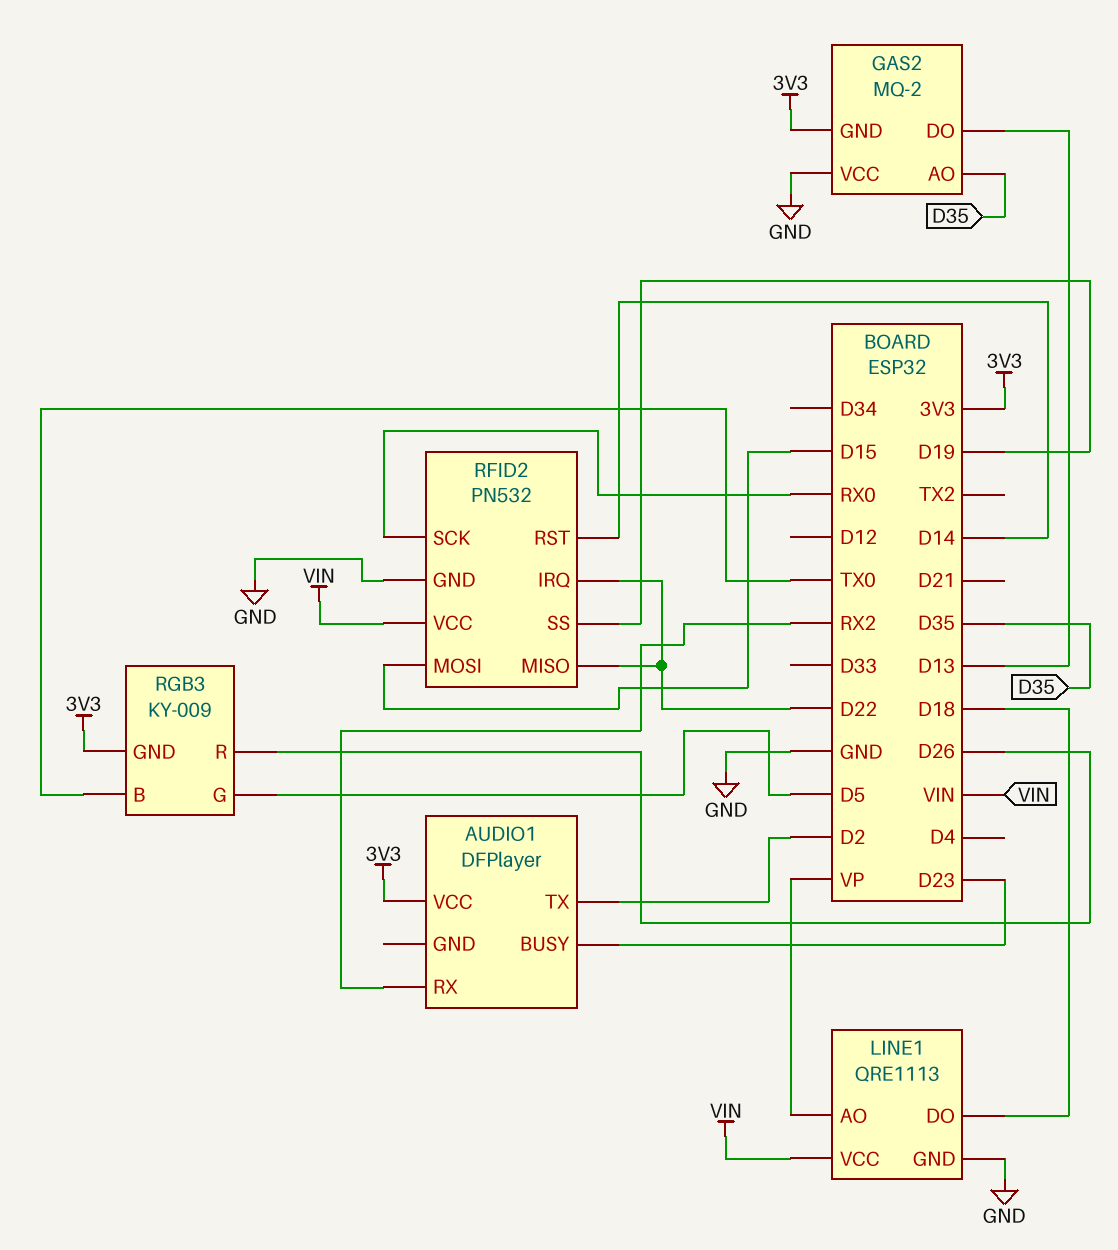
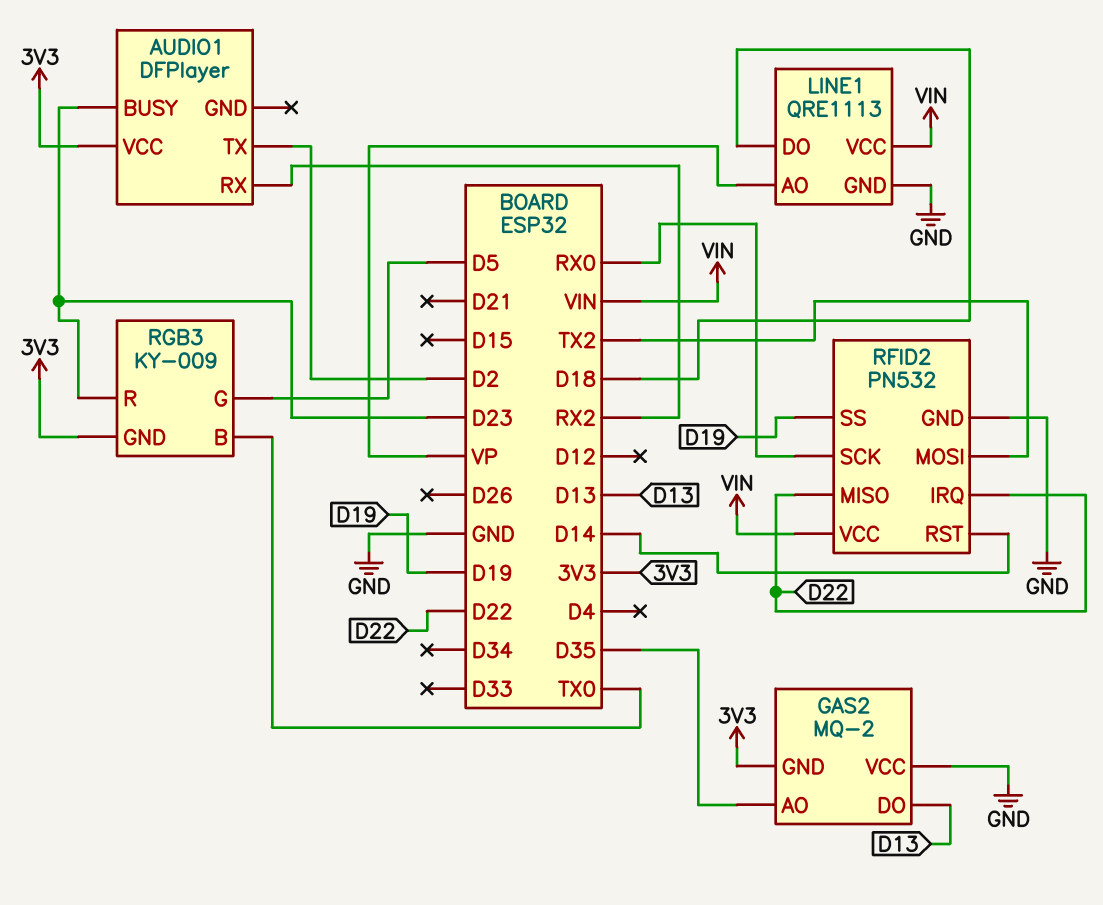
RFID2 pin MOSI: D15 -> TX2
RGB3 pin R: D26 -> D23

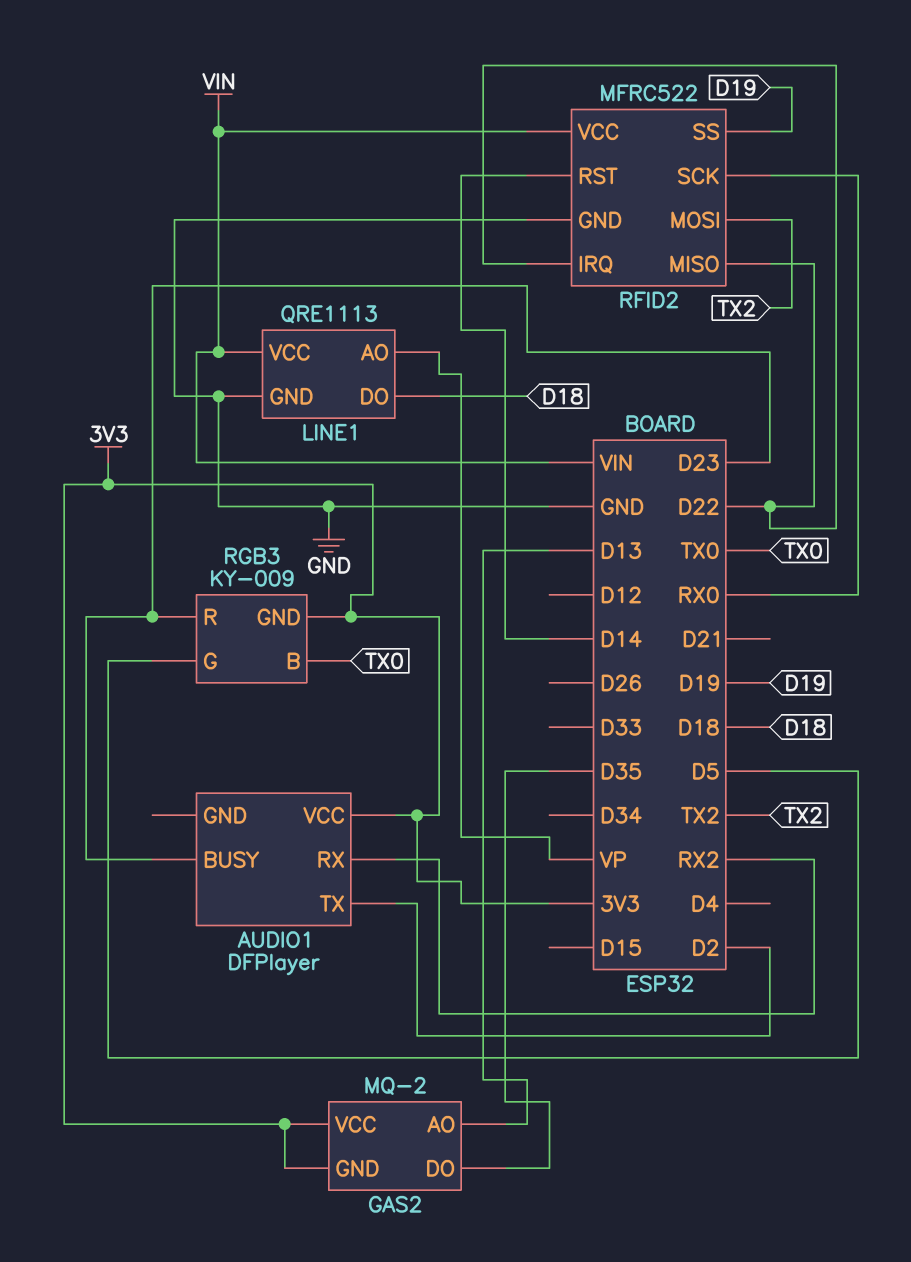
GAS2 pin AO: D35 -> D13
GAS2 pin DO: D13 -> D35
GAS2 pin VCC: GND -> 3V3
RFID2: PN532 -> MFRC522

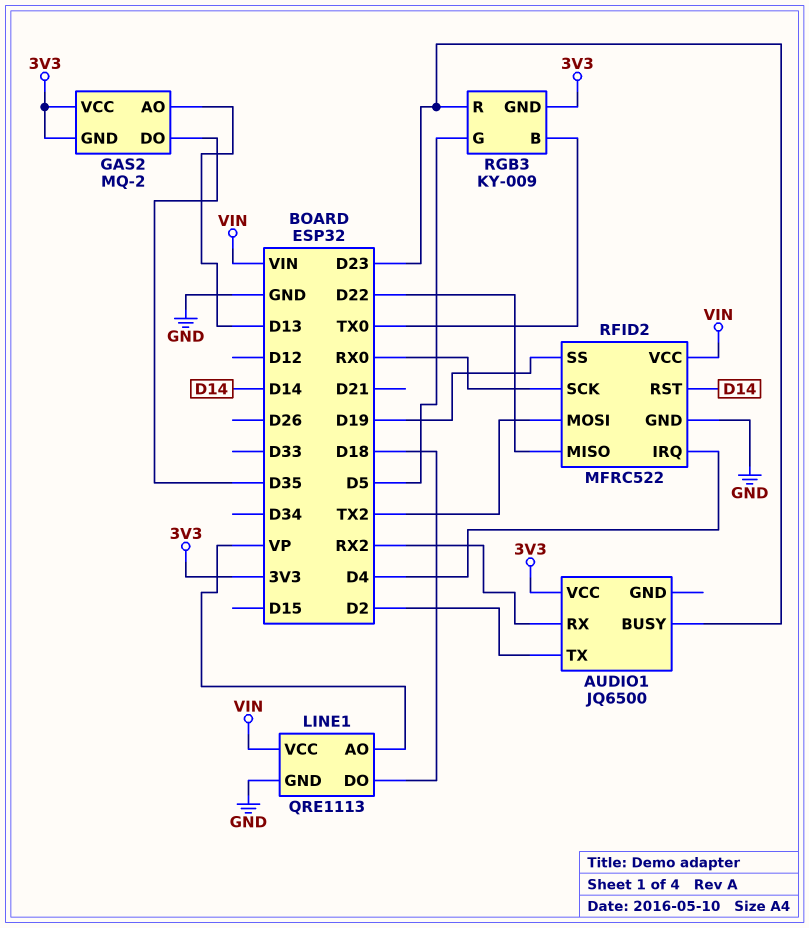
AUDIO1: DFPlayer -> JQ6500
RFID2 pin IRQ: D22 -> D4

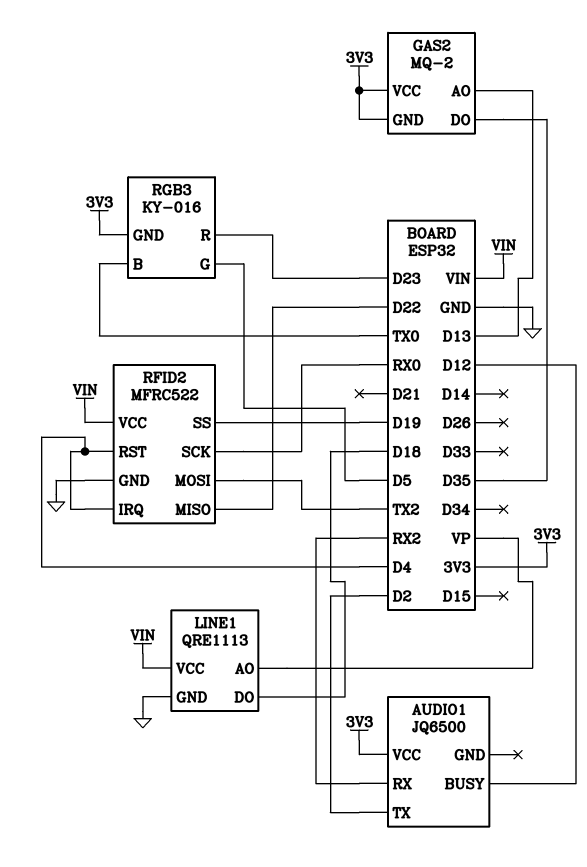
AUDIO1 pin BUSY: D23 -> D12
RFID2 pin RST: D14 -> D4
RGB3: KY-009 -> KY-016

